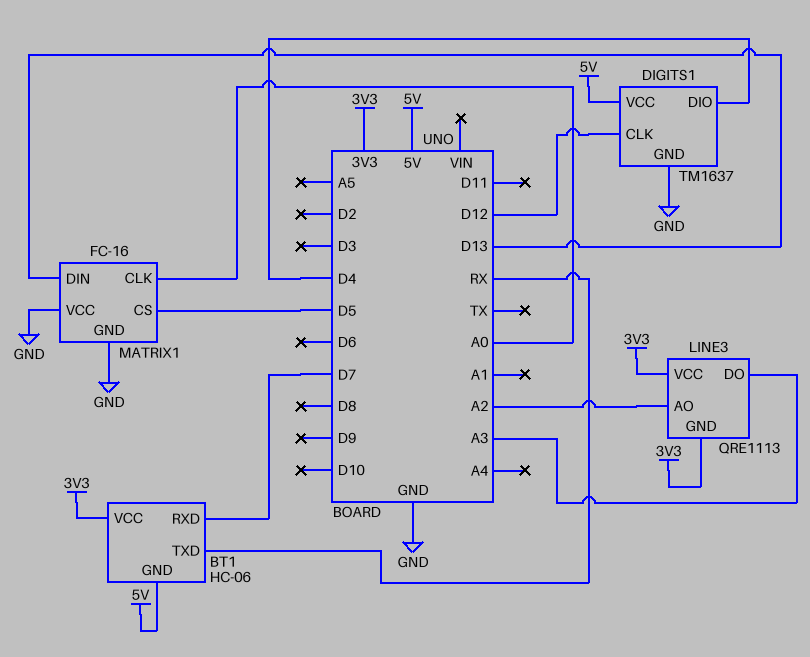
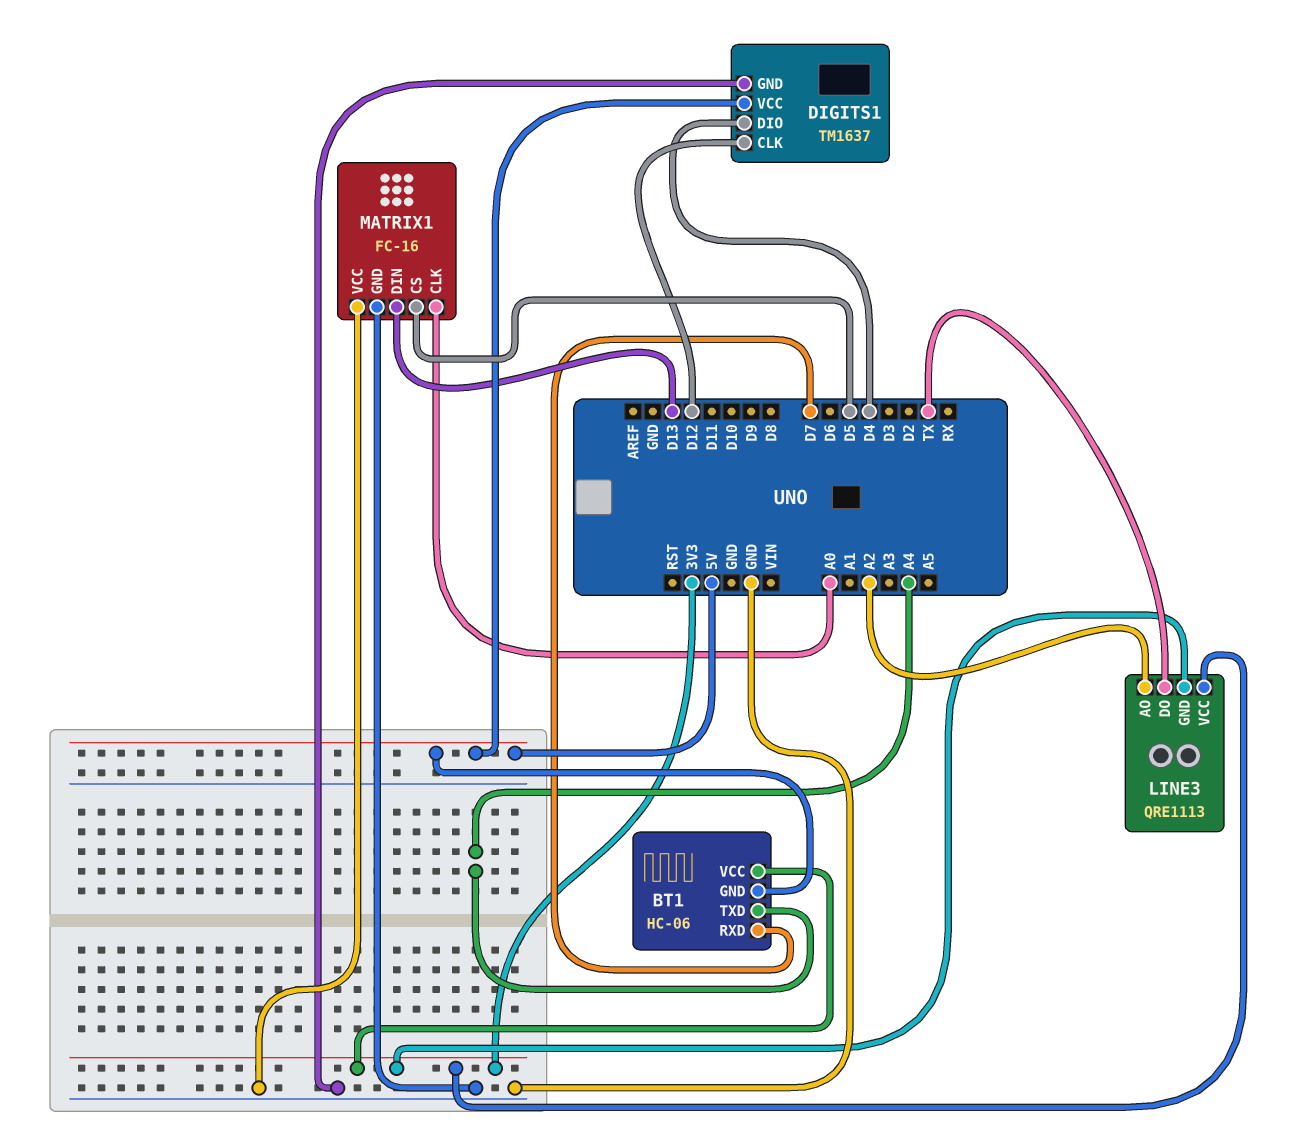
BT1 pin TXD: RX -> A4
LINE3 pin DO: A3 -> TX

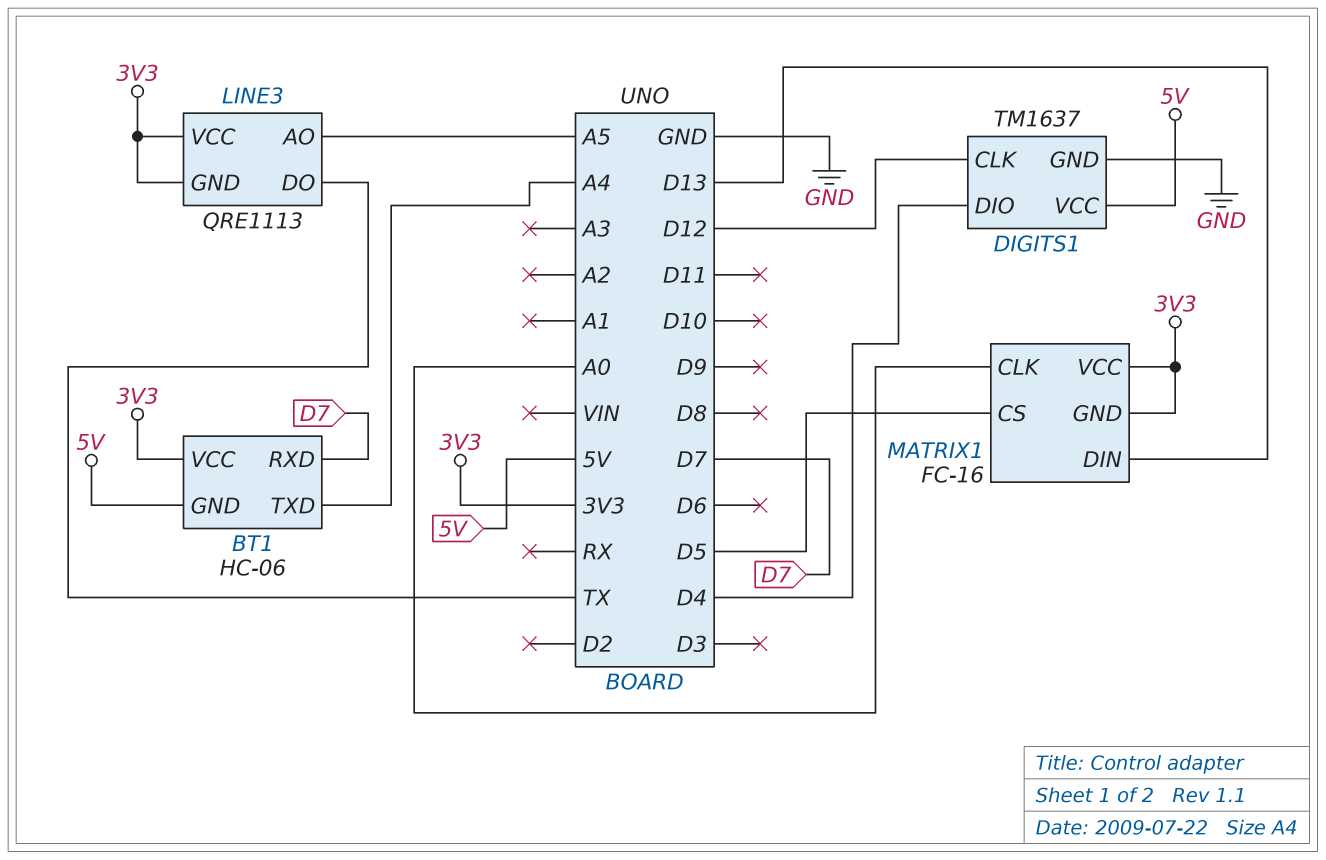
LINE3 pin AO: A2 -> A5
MATRIX1 pin GND: GND -> 3V3
MATRIX1 pin VCC: GND -> 3V3

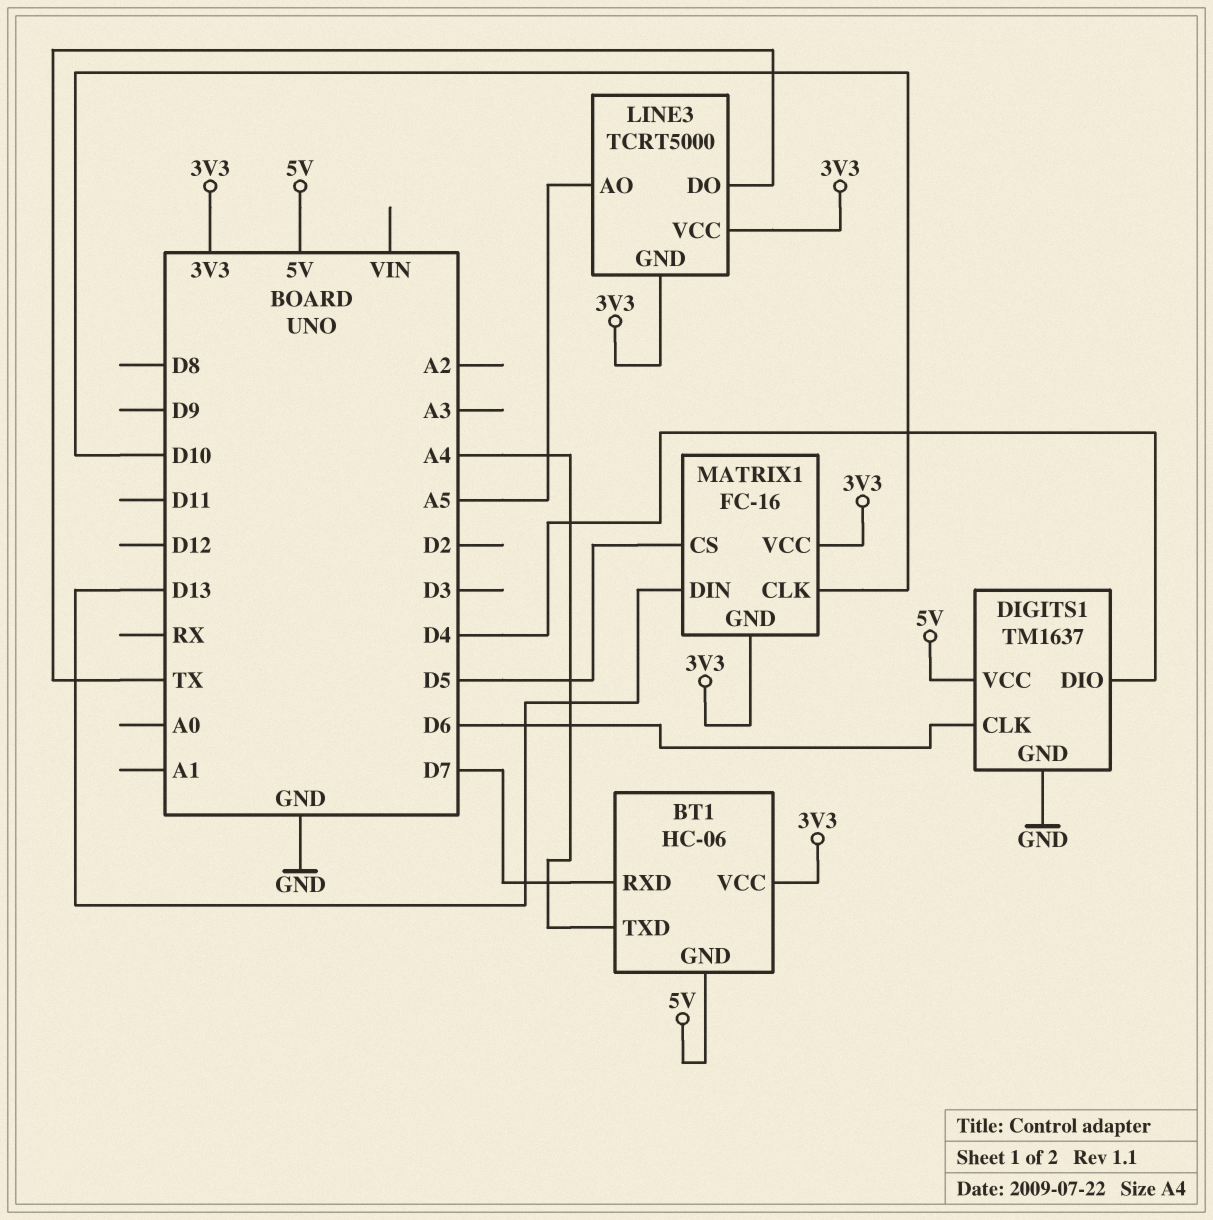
DIGITS1 pin CLK: D12 -> D6
LINE3: QRE1113 -> TCRT5000
MATRIX1 pin CLK: A0 -> D10

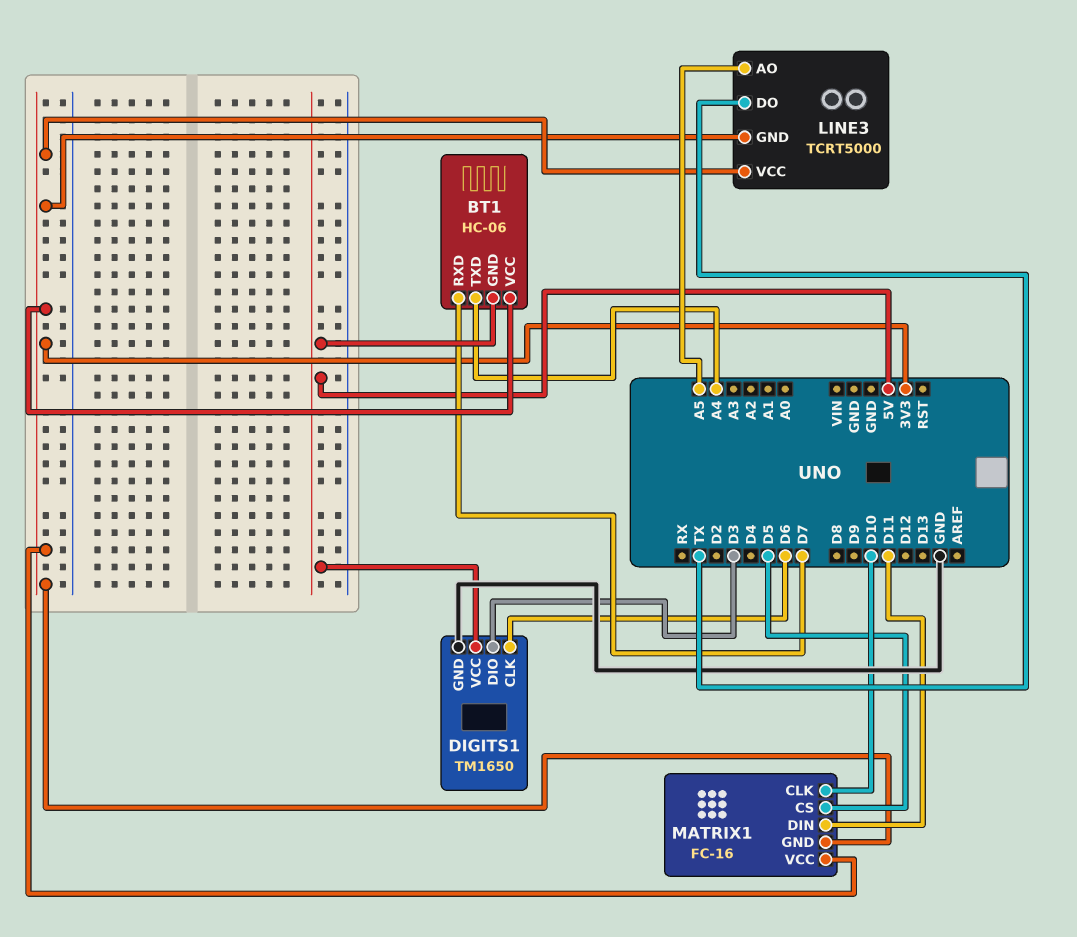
DIGITS1: TM1637 -> TM1650
DIGITS1 pin DIO: D4 -> D3
MATRIX1 pin DIN: D13 -> D11

